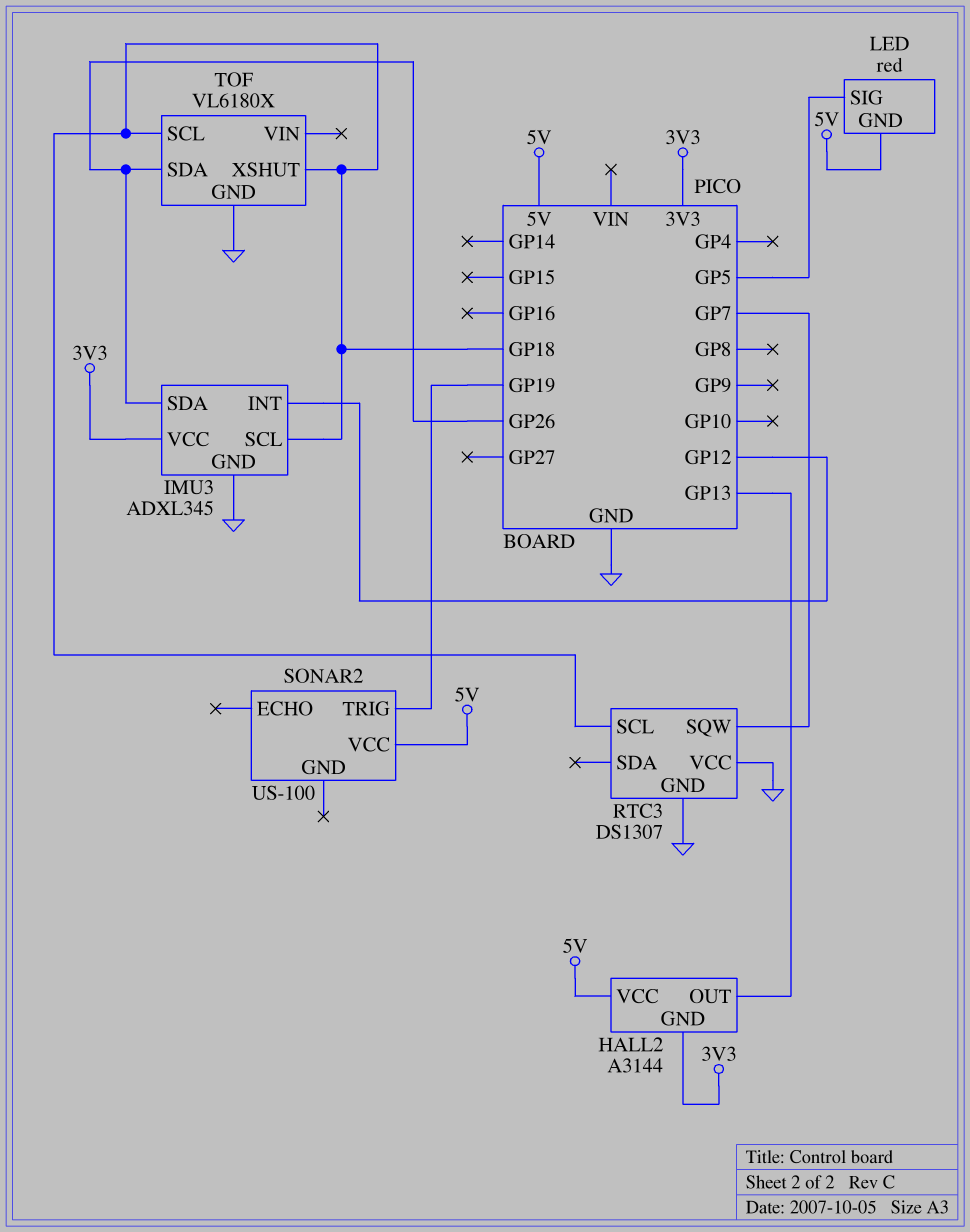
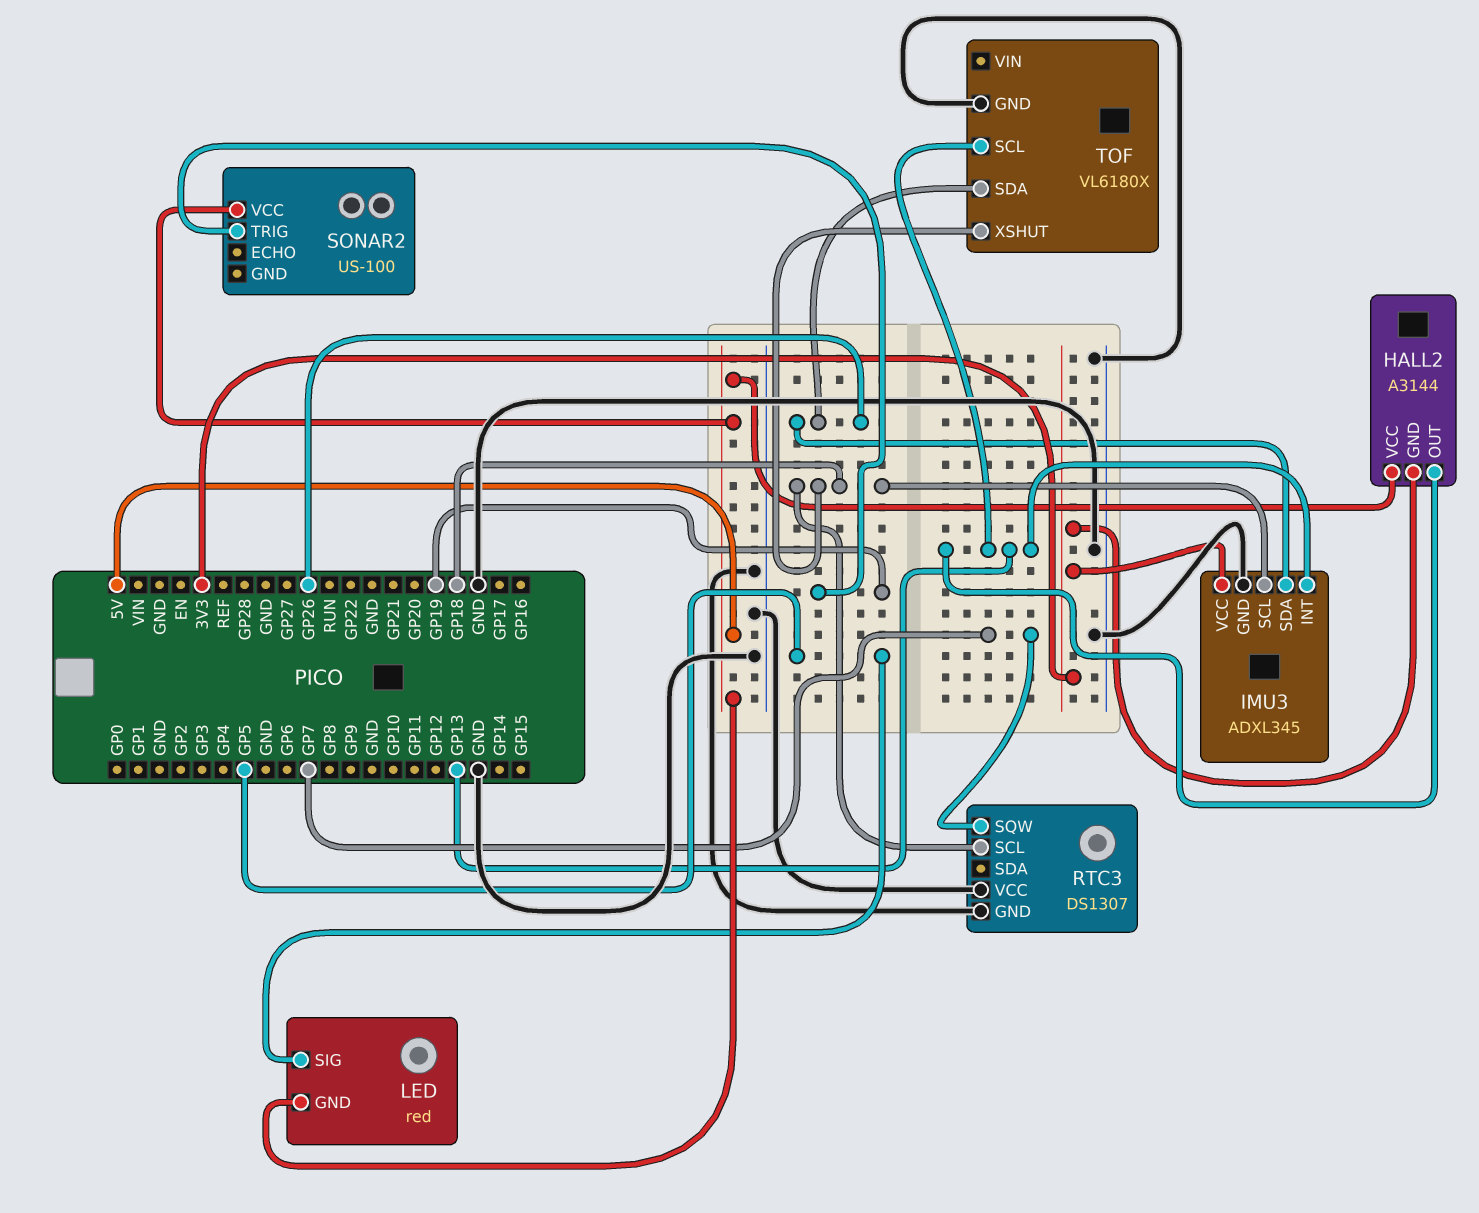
IMU3 pin INT: GP12 -> GP13
TOF pin SCL: GP18 -> GP13

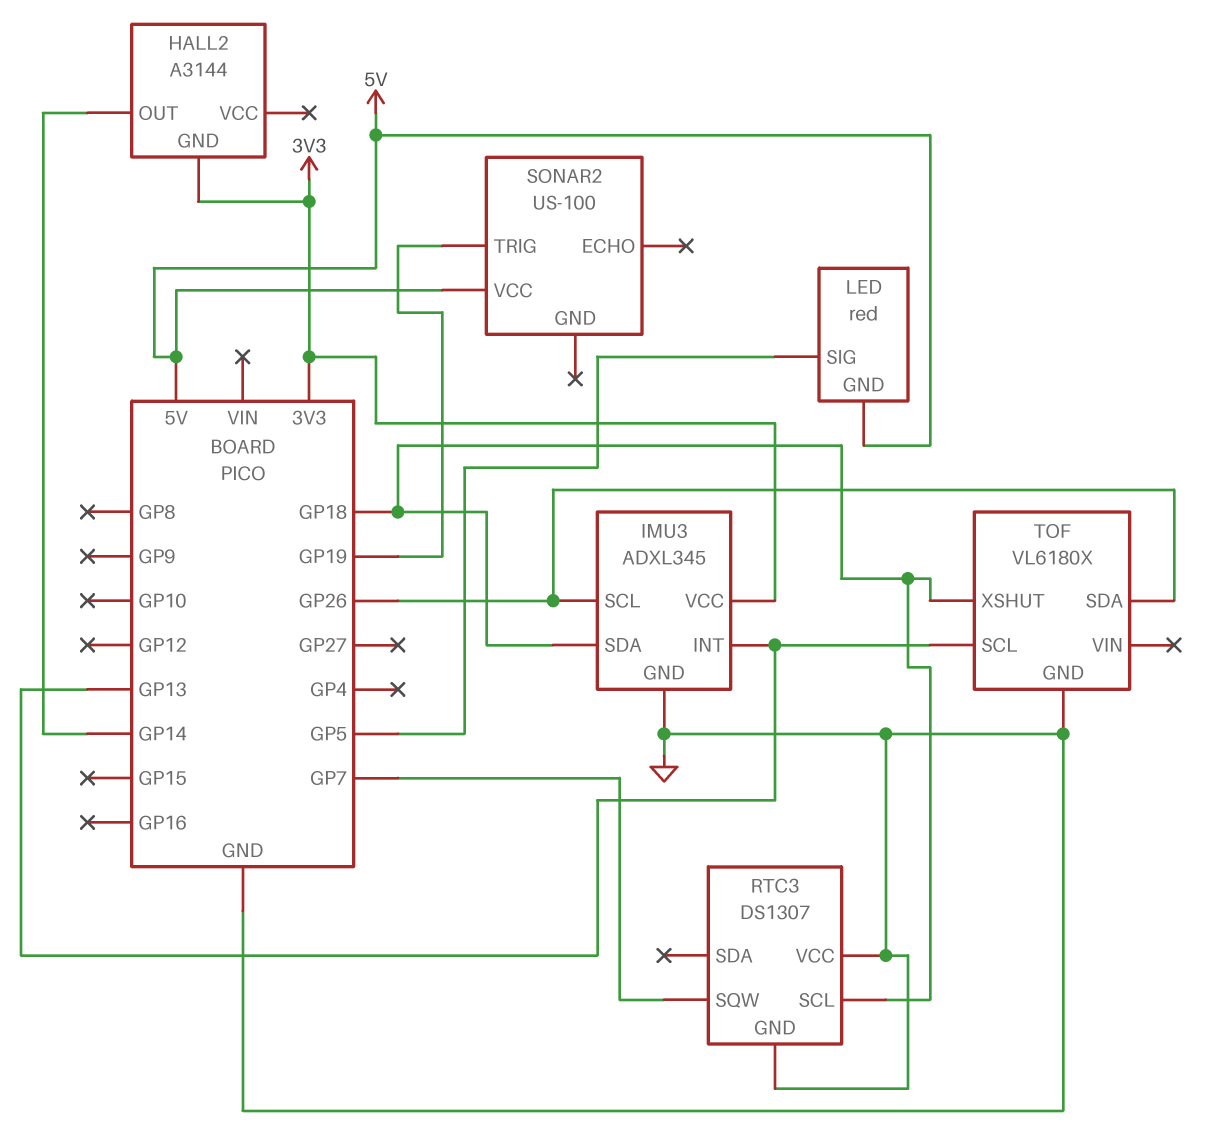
HALL2 pin OUT: GP13 -> GP14
HALL2 pin VCC: 5V -> none
IMU3 pin SCL: GP18 -> GP26
IMU3 pin SDA: GP26 -> GP18

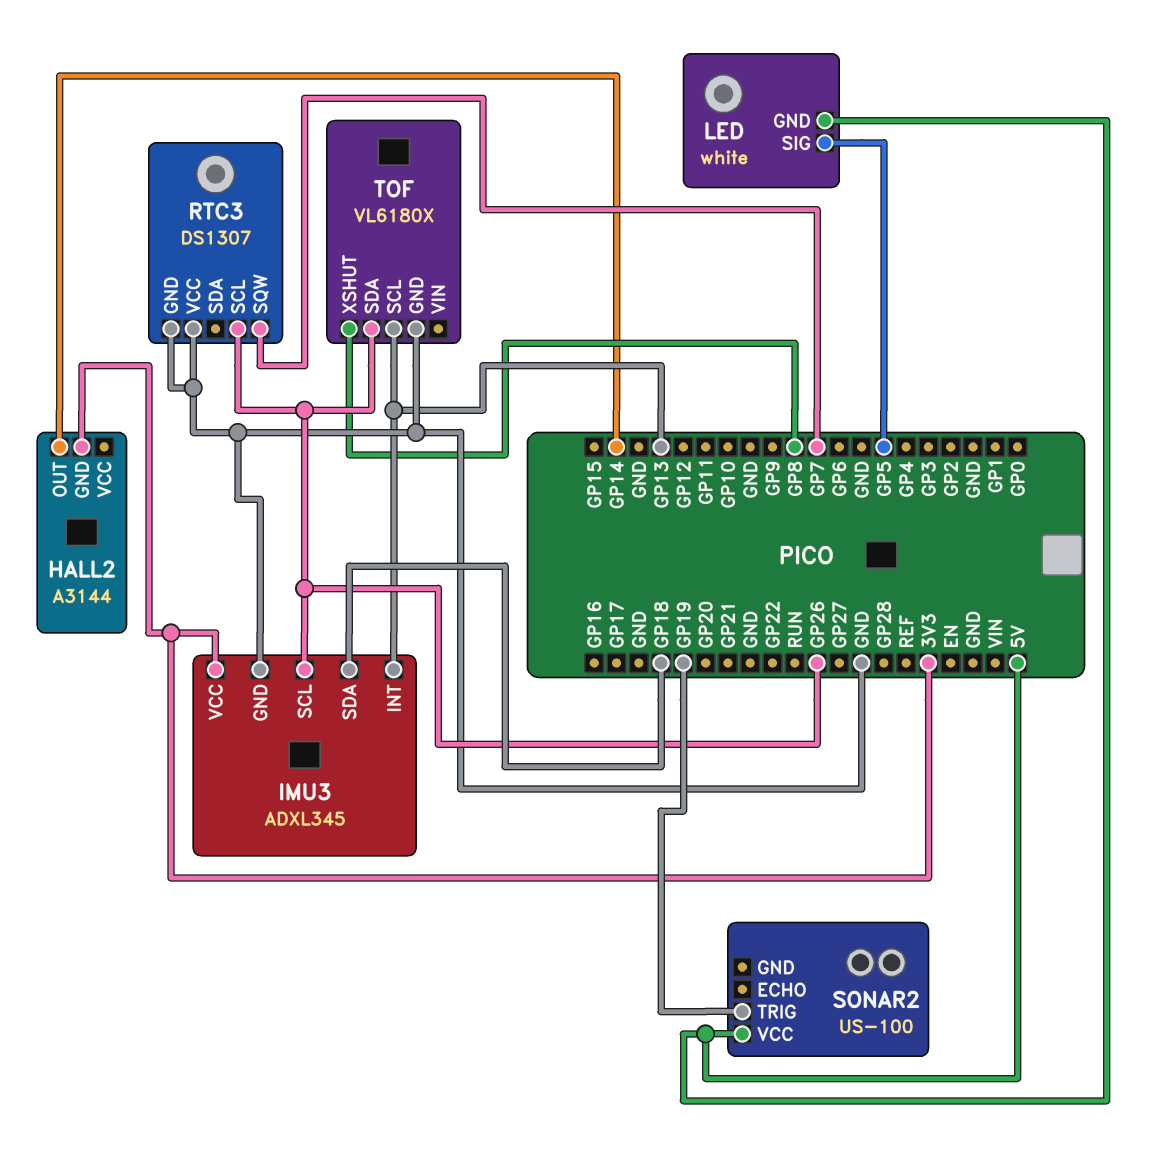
LED: red -> white
RTC3 pin SCL: GP18 -> GP26
TOF pin XSHUT: GP18 -> GP8

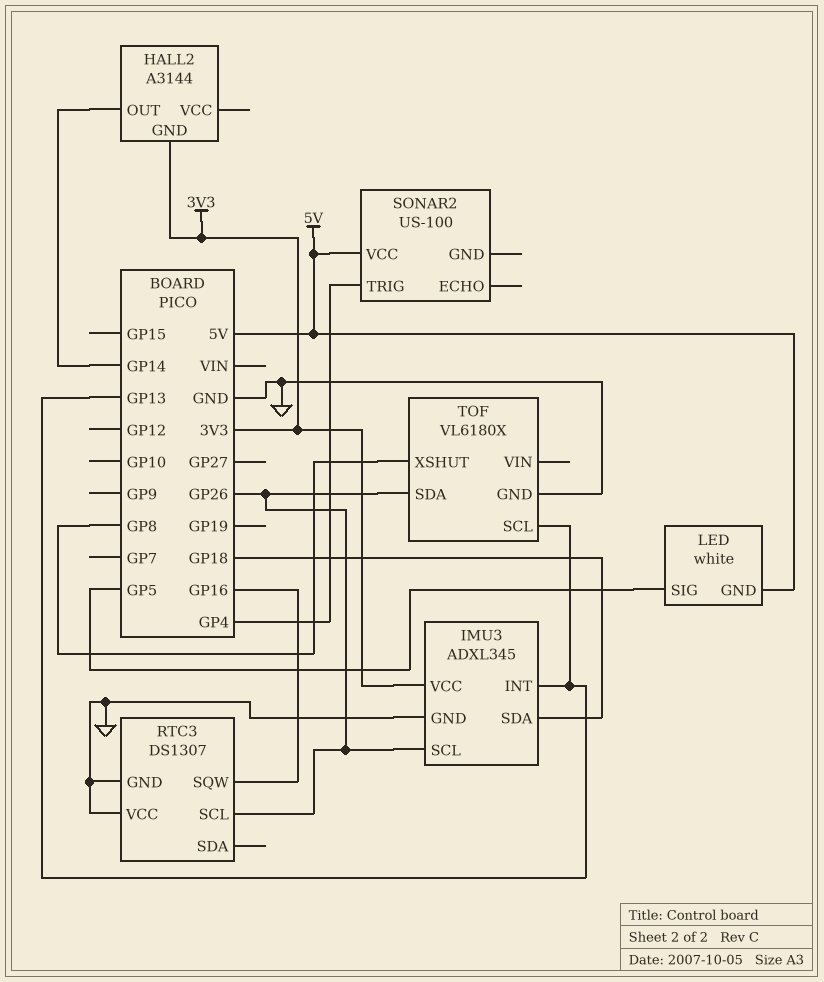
RTC3 pin SQW: GP7 -> GP16
SONAR2 pin TRIG: GP19 -> GP4

